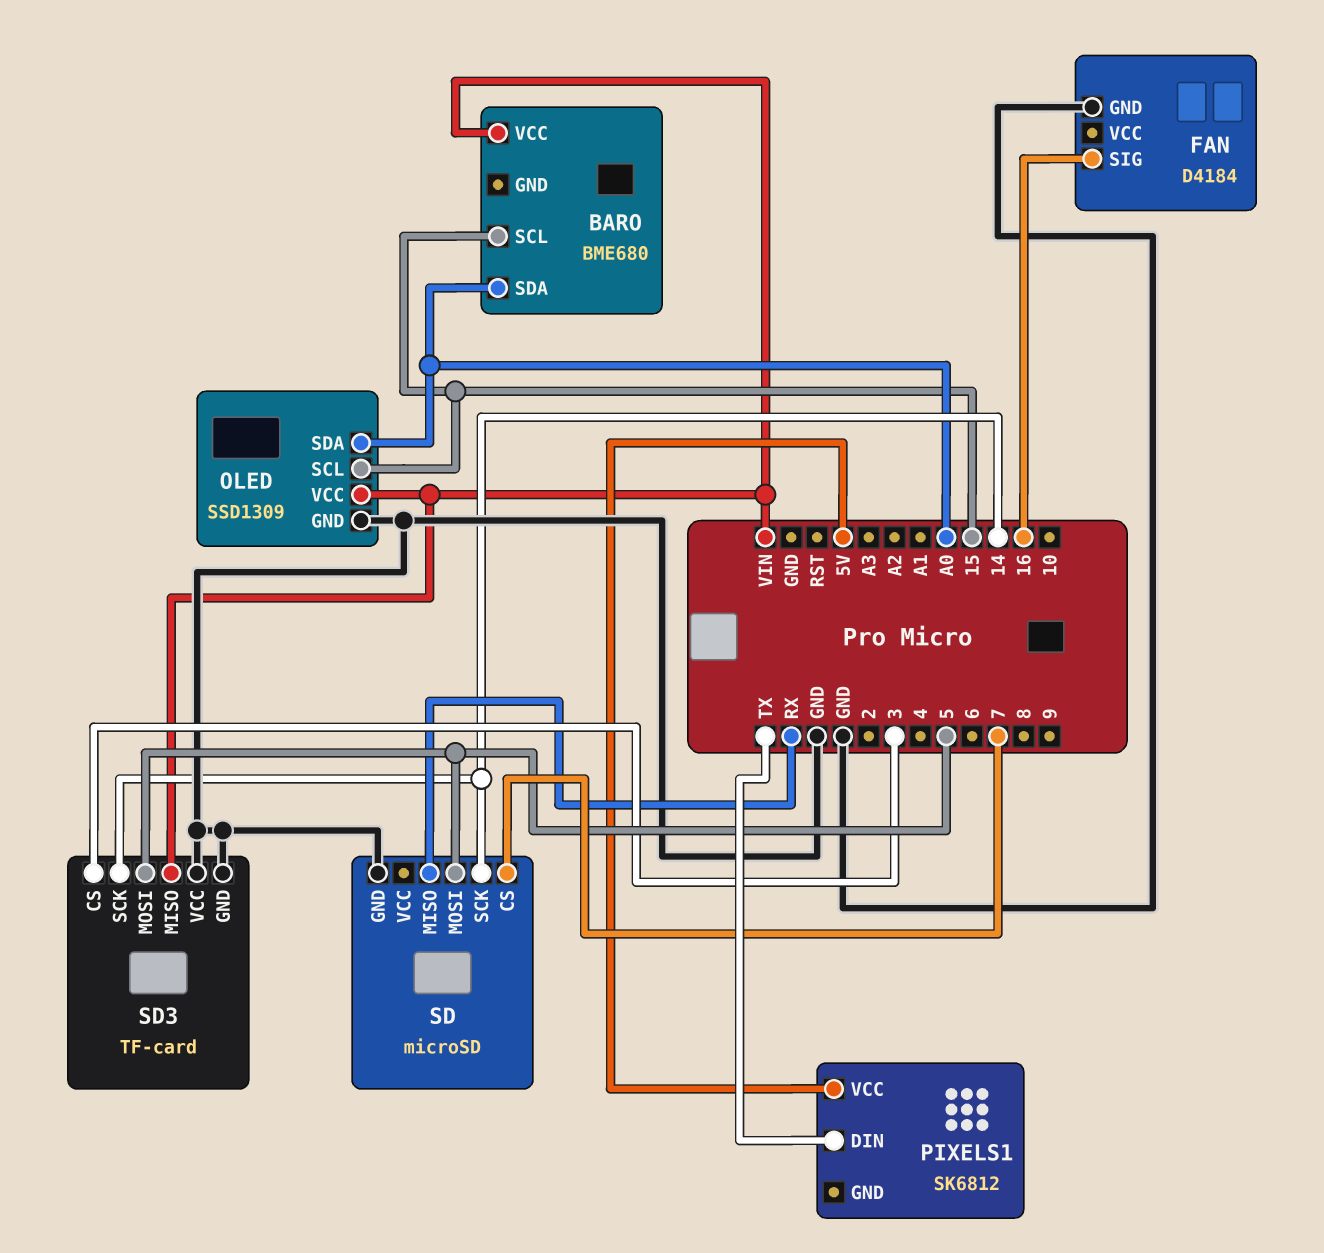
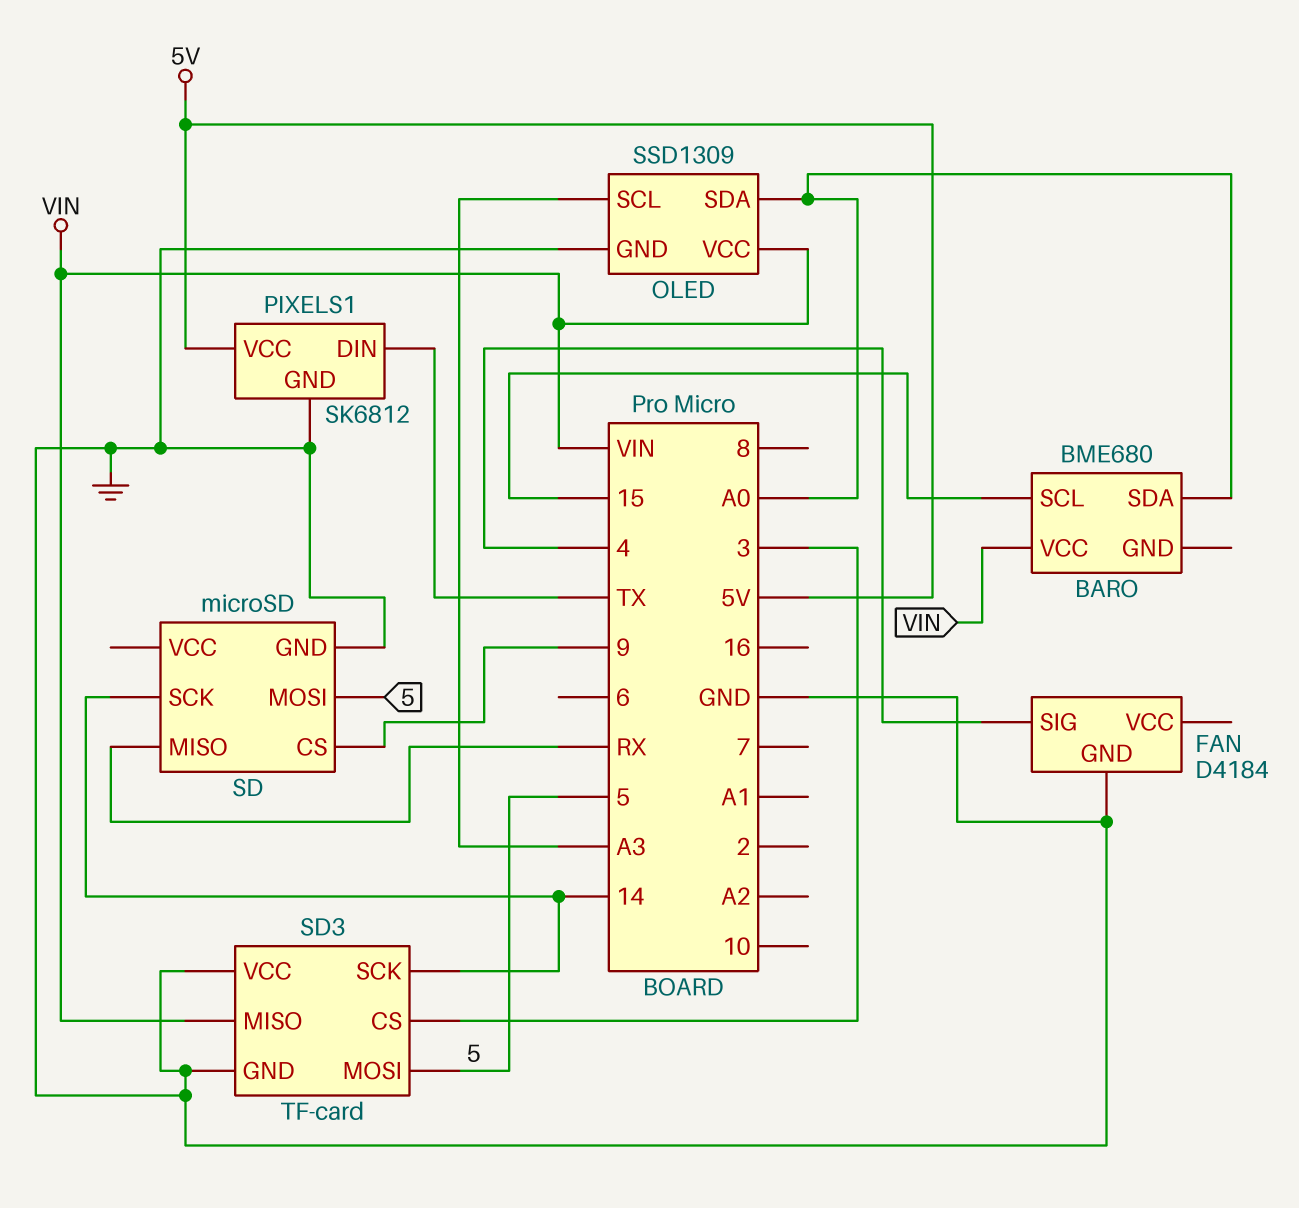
FAN pin SIG: 16 -> 4
OLED pin SCL: 15 -> A3
PIXELS1 pin GND: none -> GND
SD pin CS: 7 -> 9

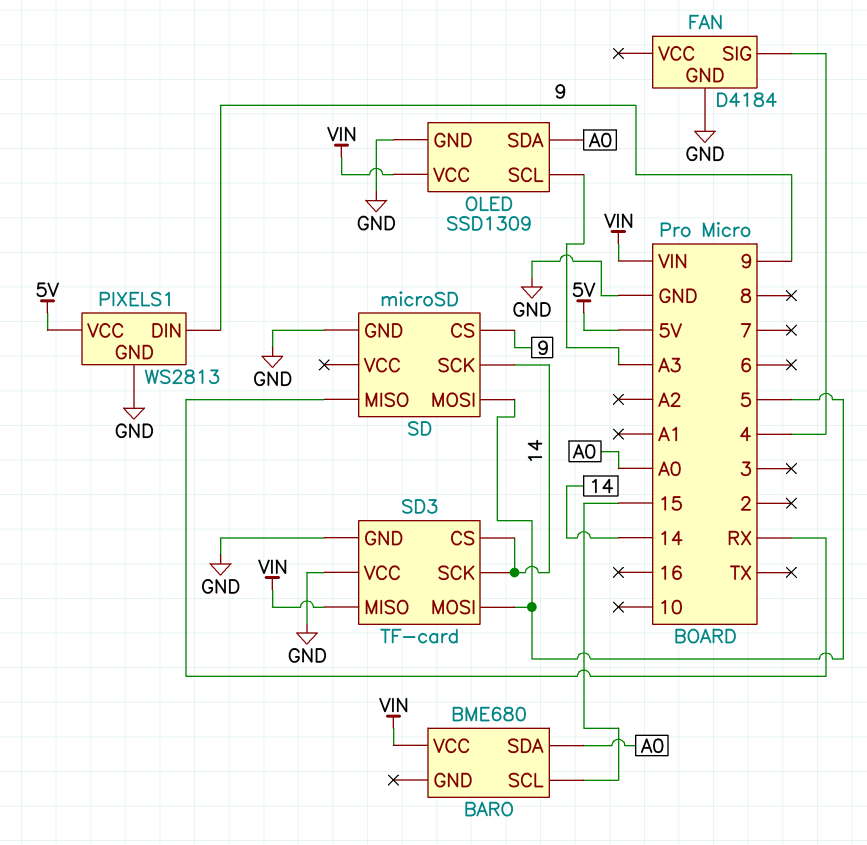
PIXELS1: SK6812 -> WS2813
PIXELS1 pin DIN: TX -> 9
SD3 pin CS: 3 -> 14

